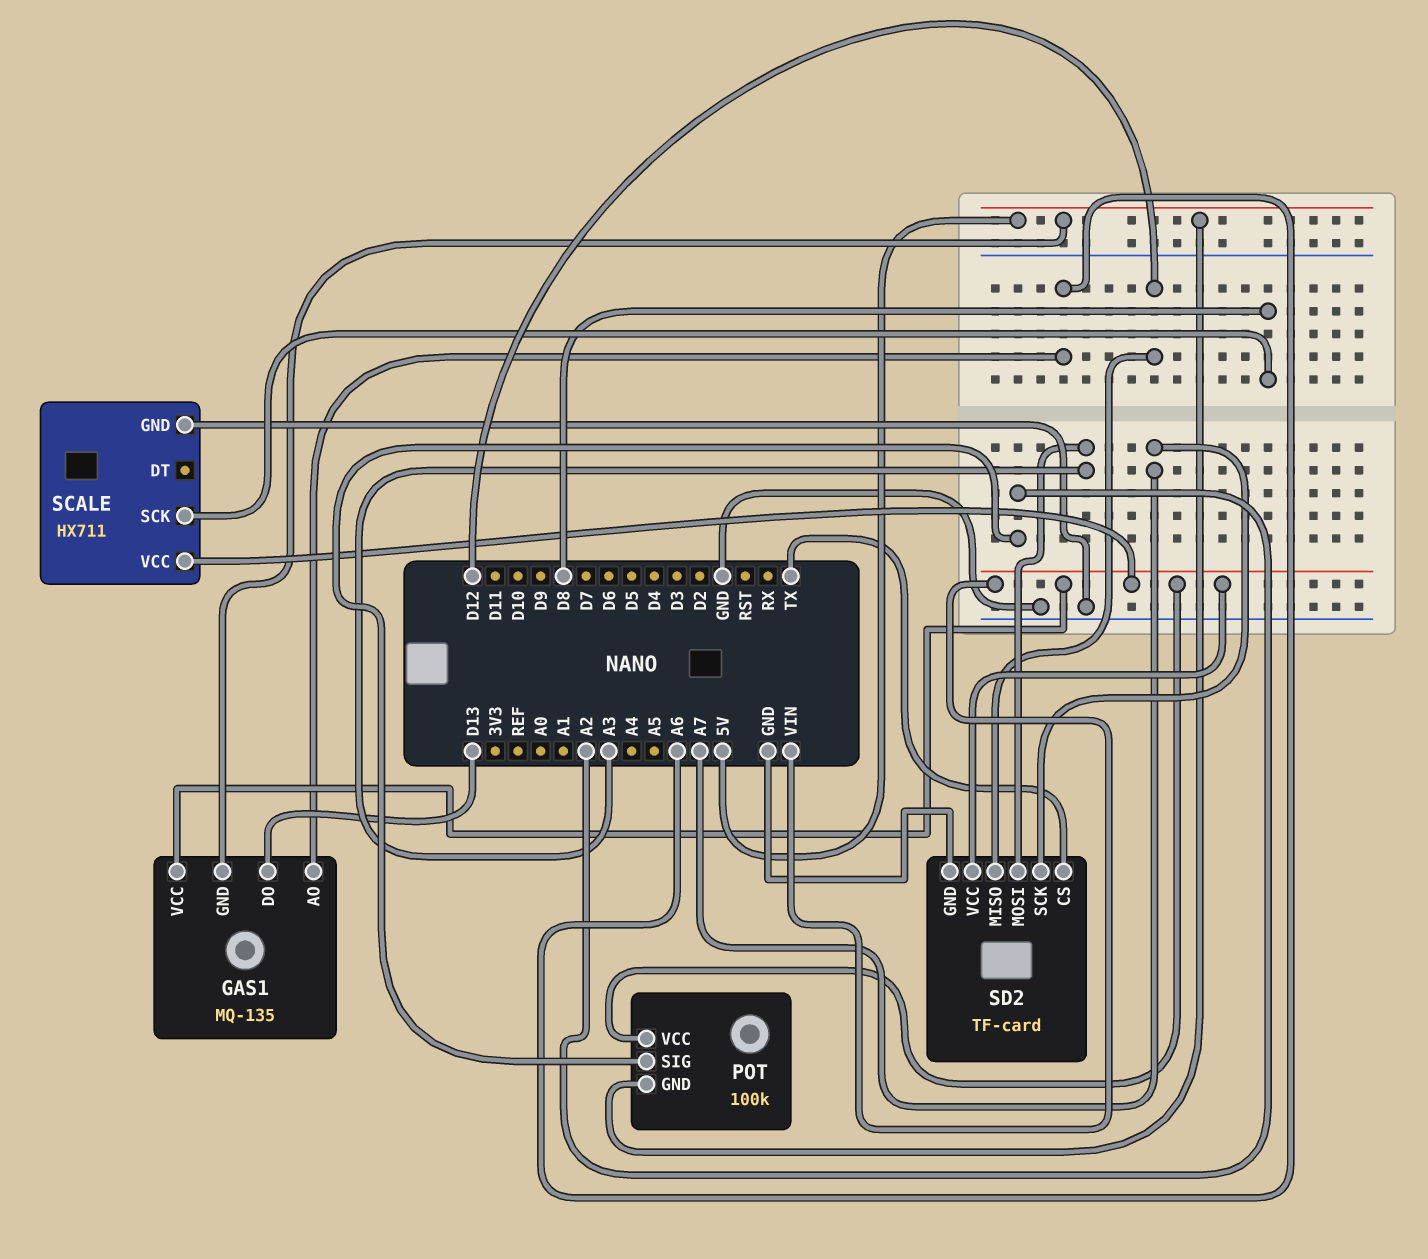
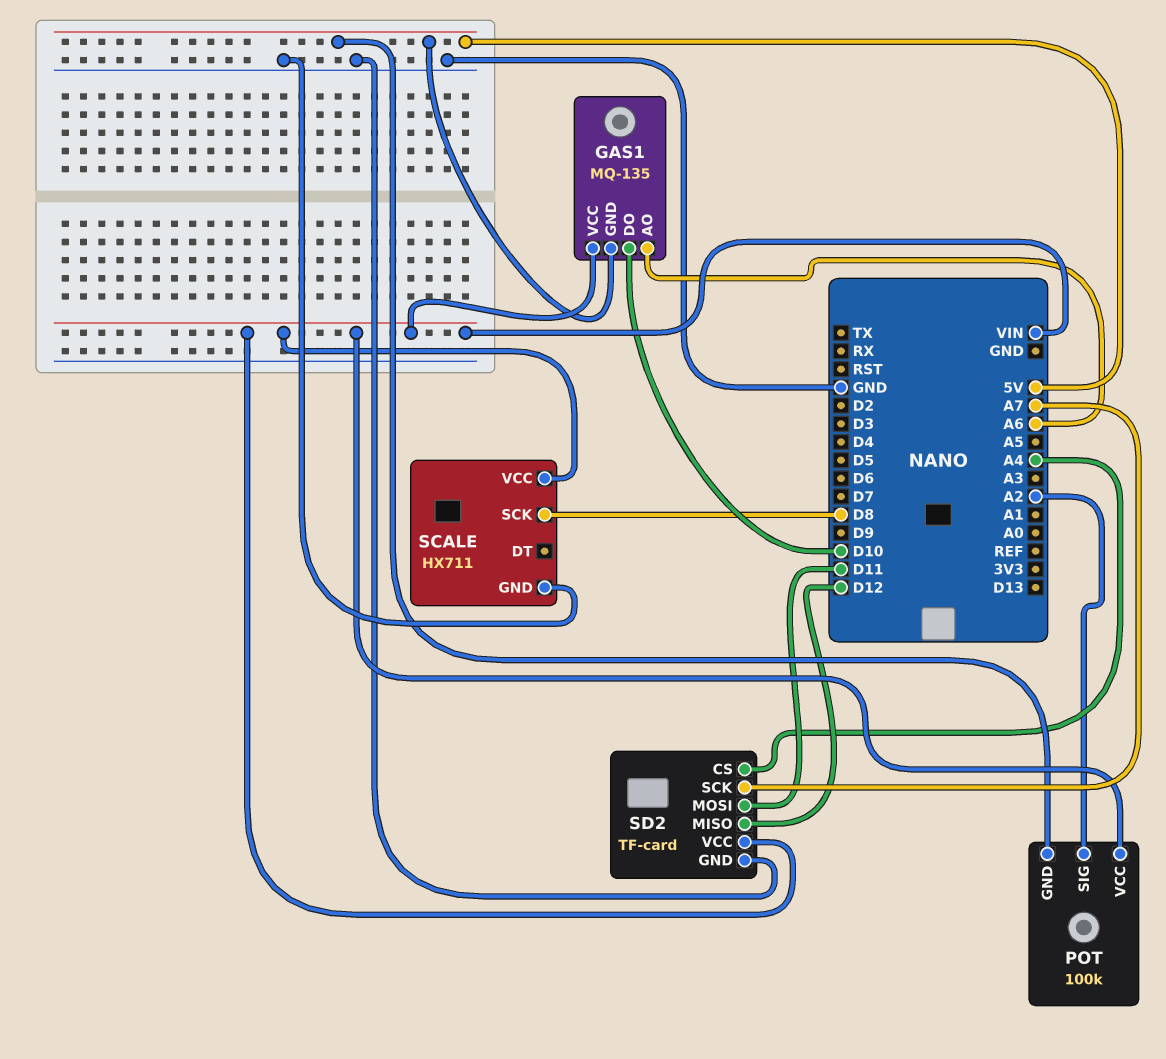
GAS1 pin DO: D13 -> D10
SD2 pin CS: TX -> A4
SD2 pin MOSI: A3 -> D11

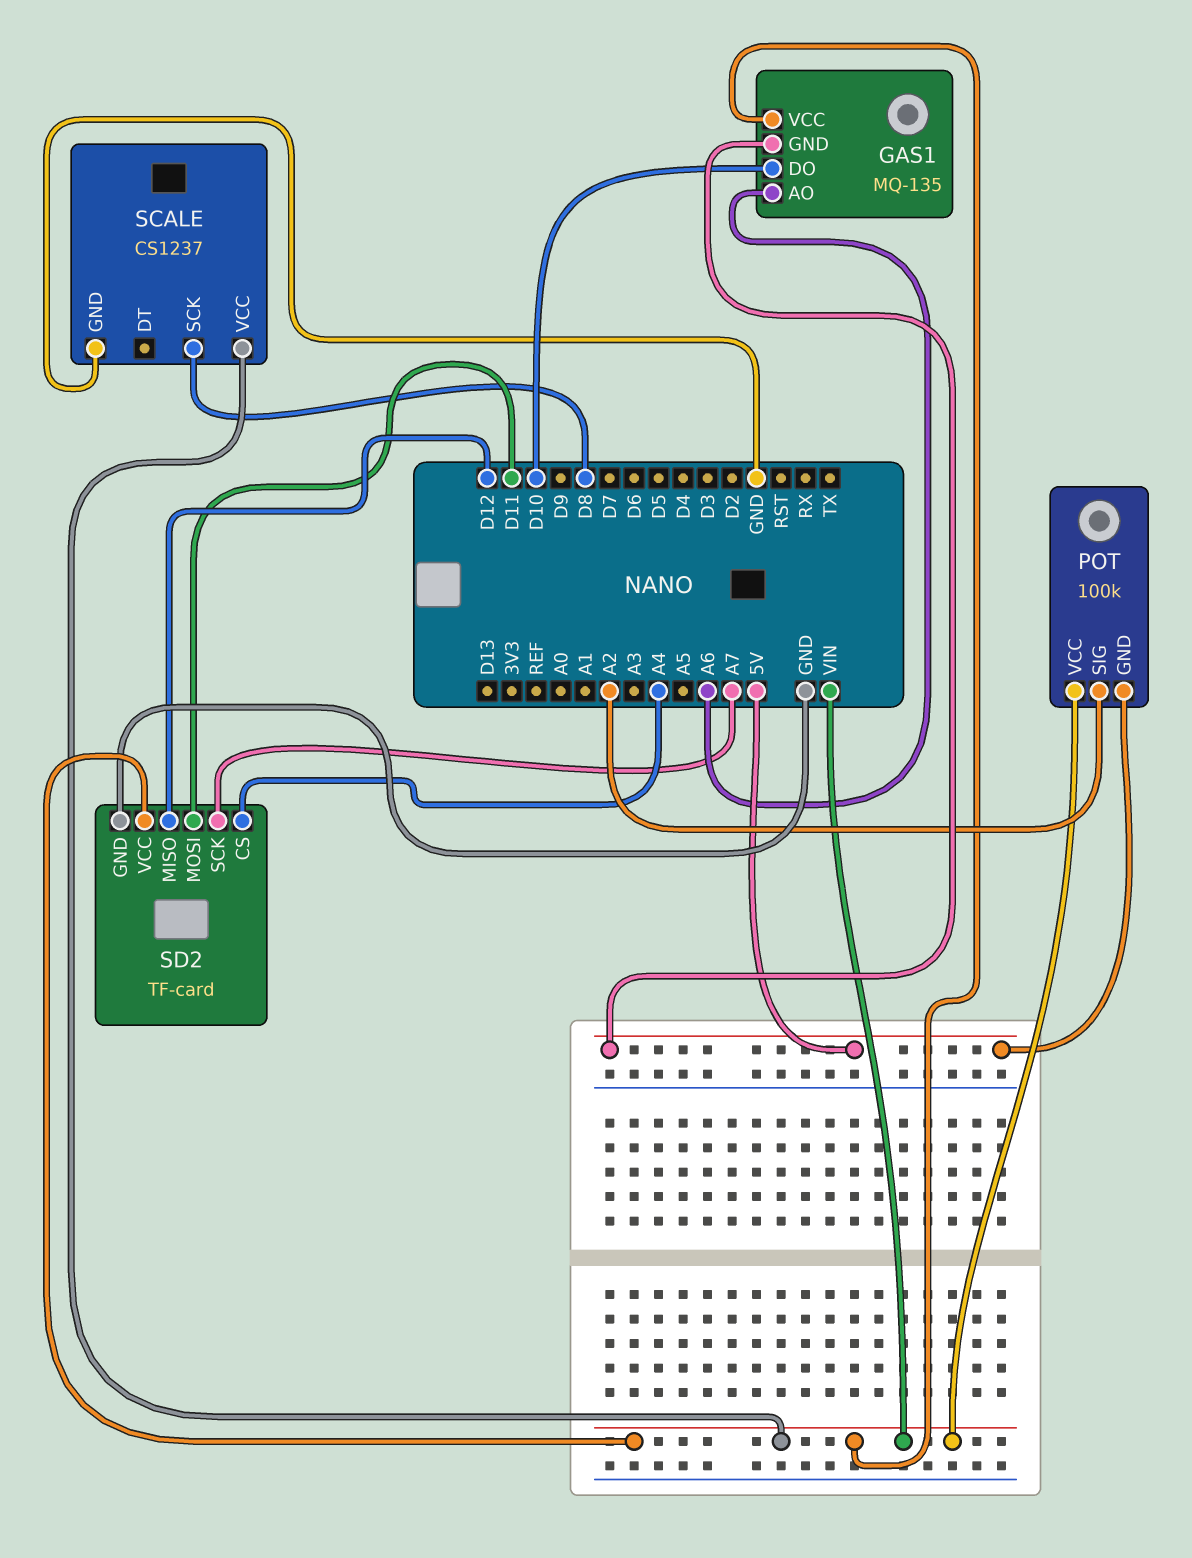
SCALE: HX711 -> CS1237

